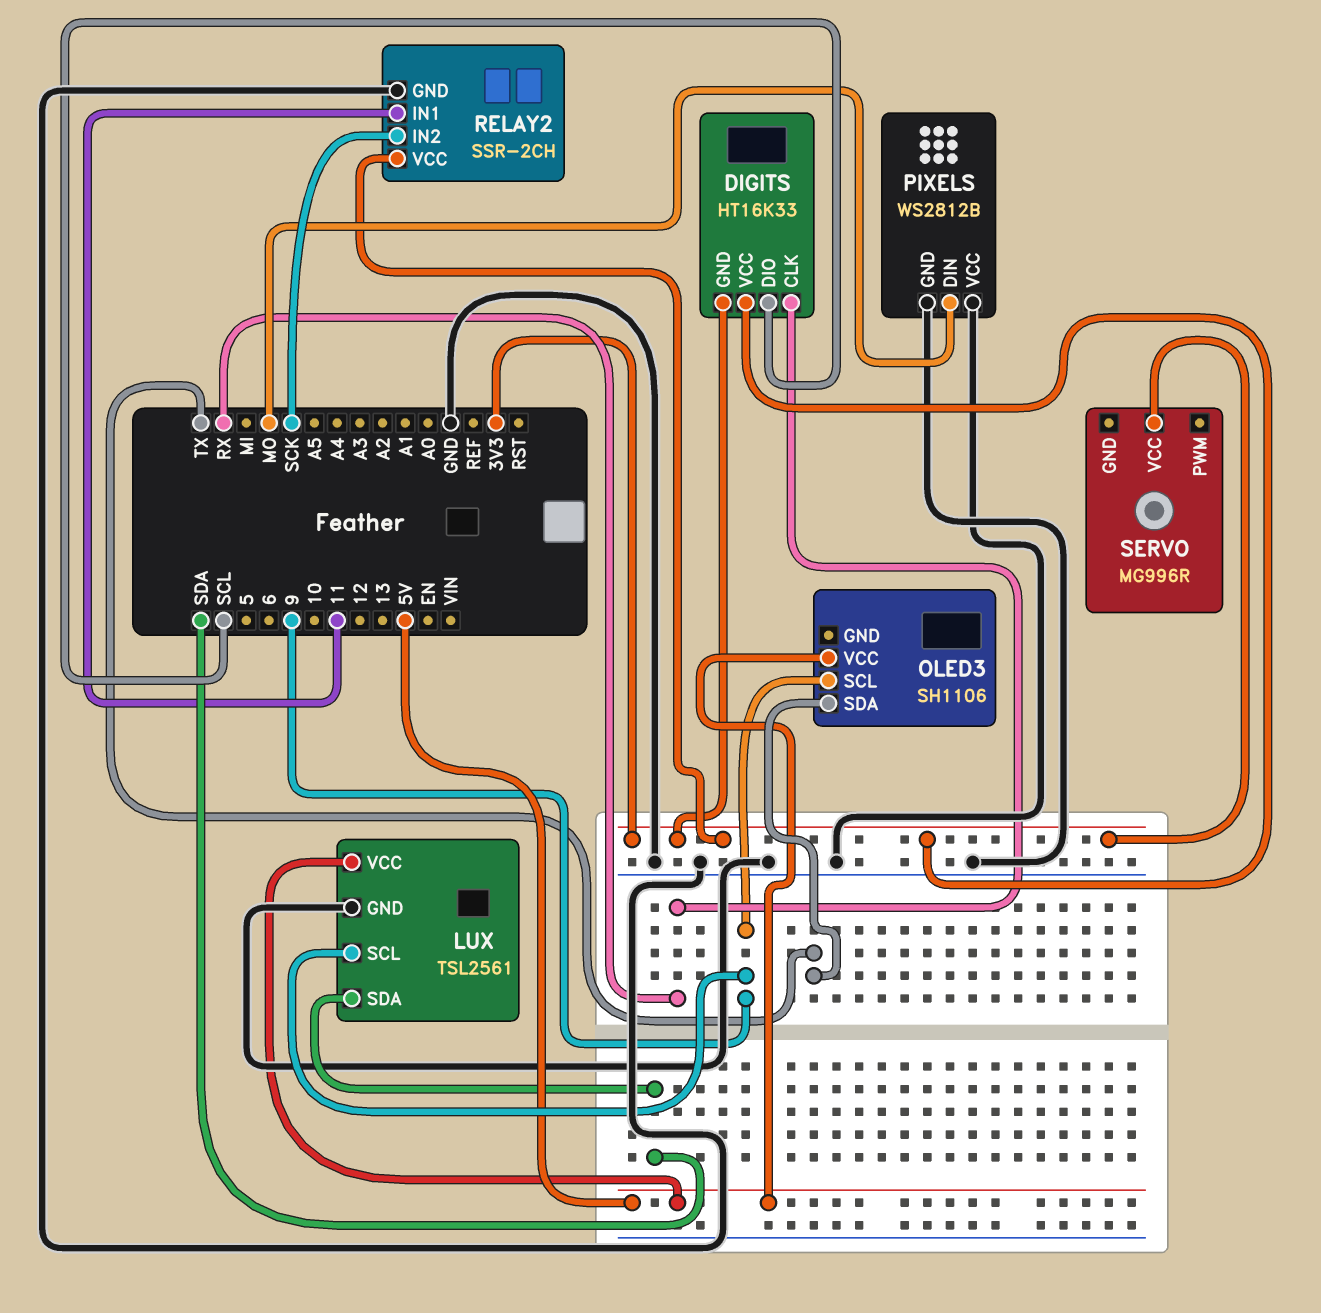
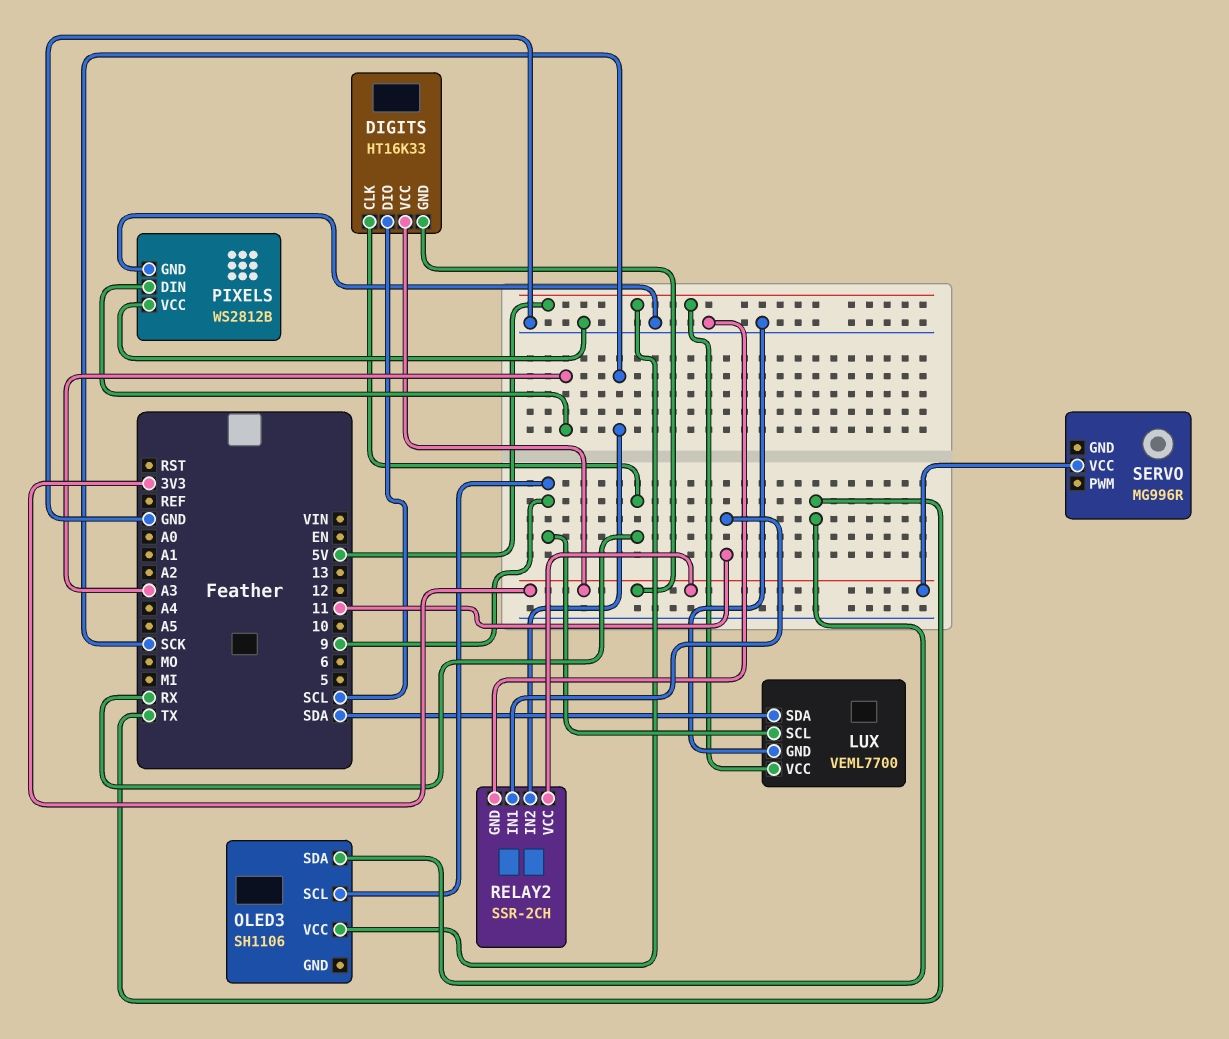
LUX: TSL2561 -> VEML7700
PIXELS pin DIN: MO -> A3

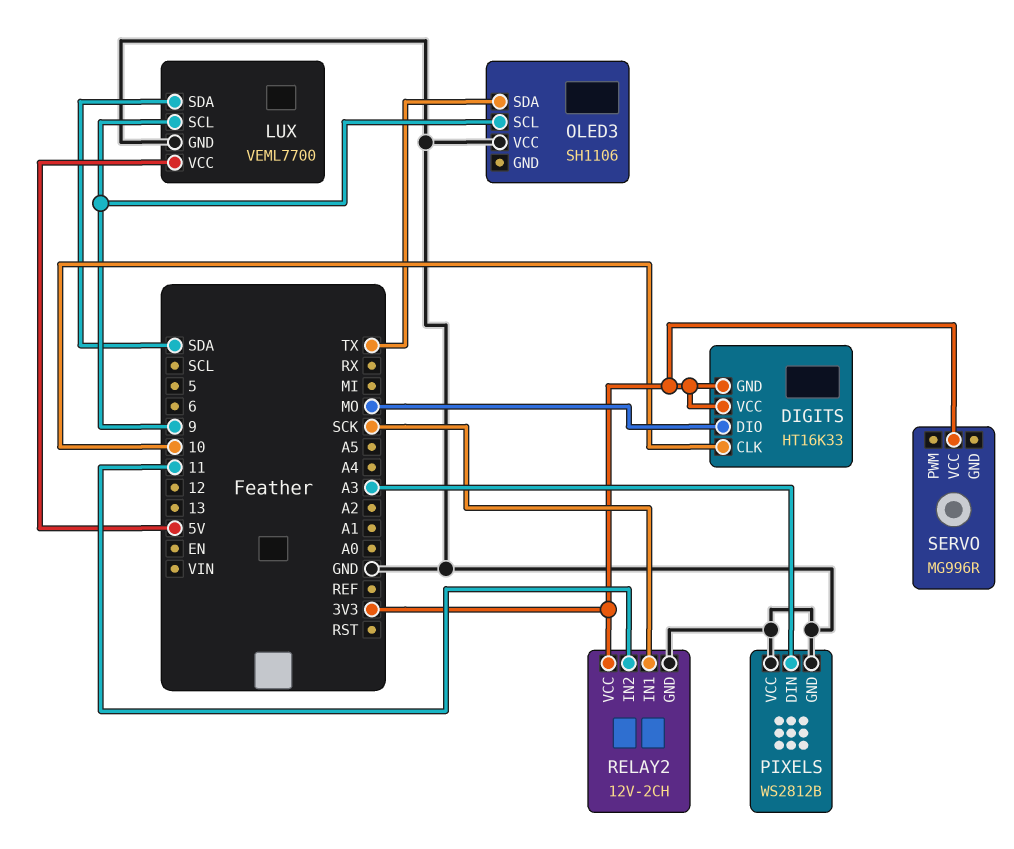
DIGITS pin CLK: RX -> 10
DIGITS pin DIO: SCL -> MO
OLED3 pin VCC: 5V -> GND
RELAY2: SSR-2CH -> 12V-2CH
RELAY2 pin IN1: 11 -> SCK
RELAY2 pin IN2: SCK -> 11

